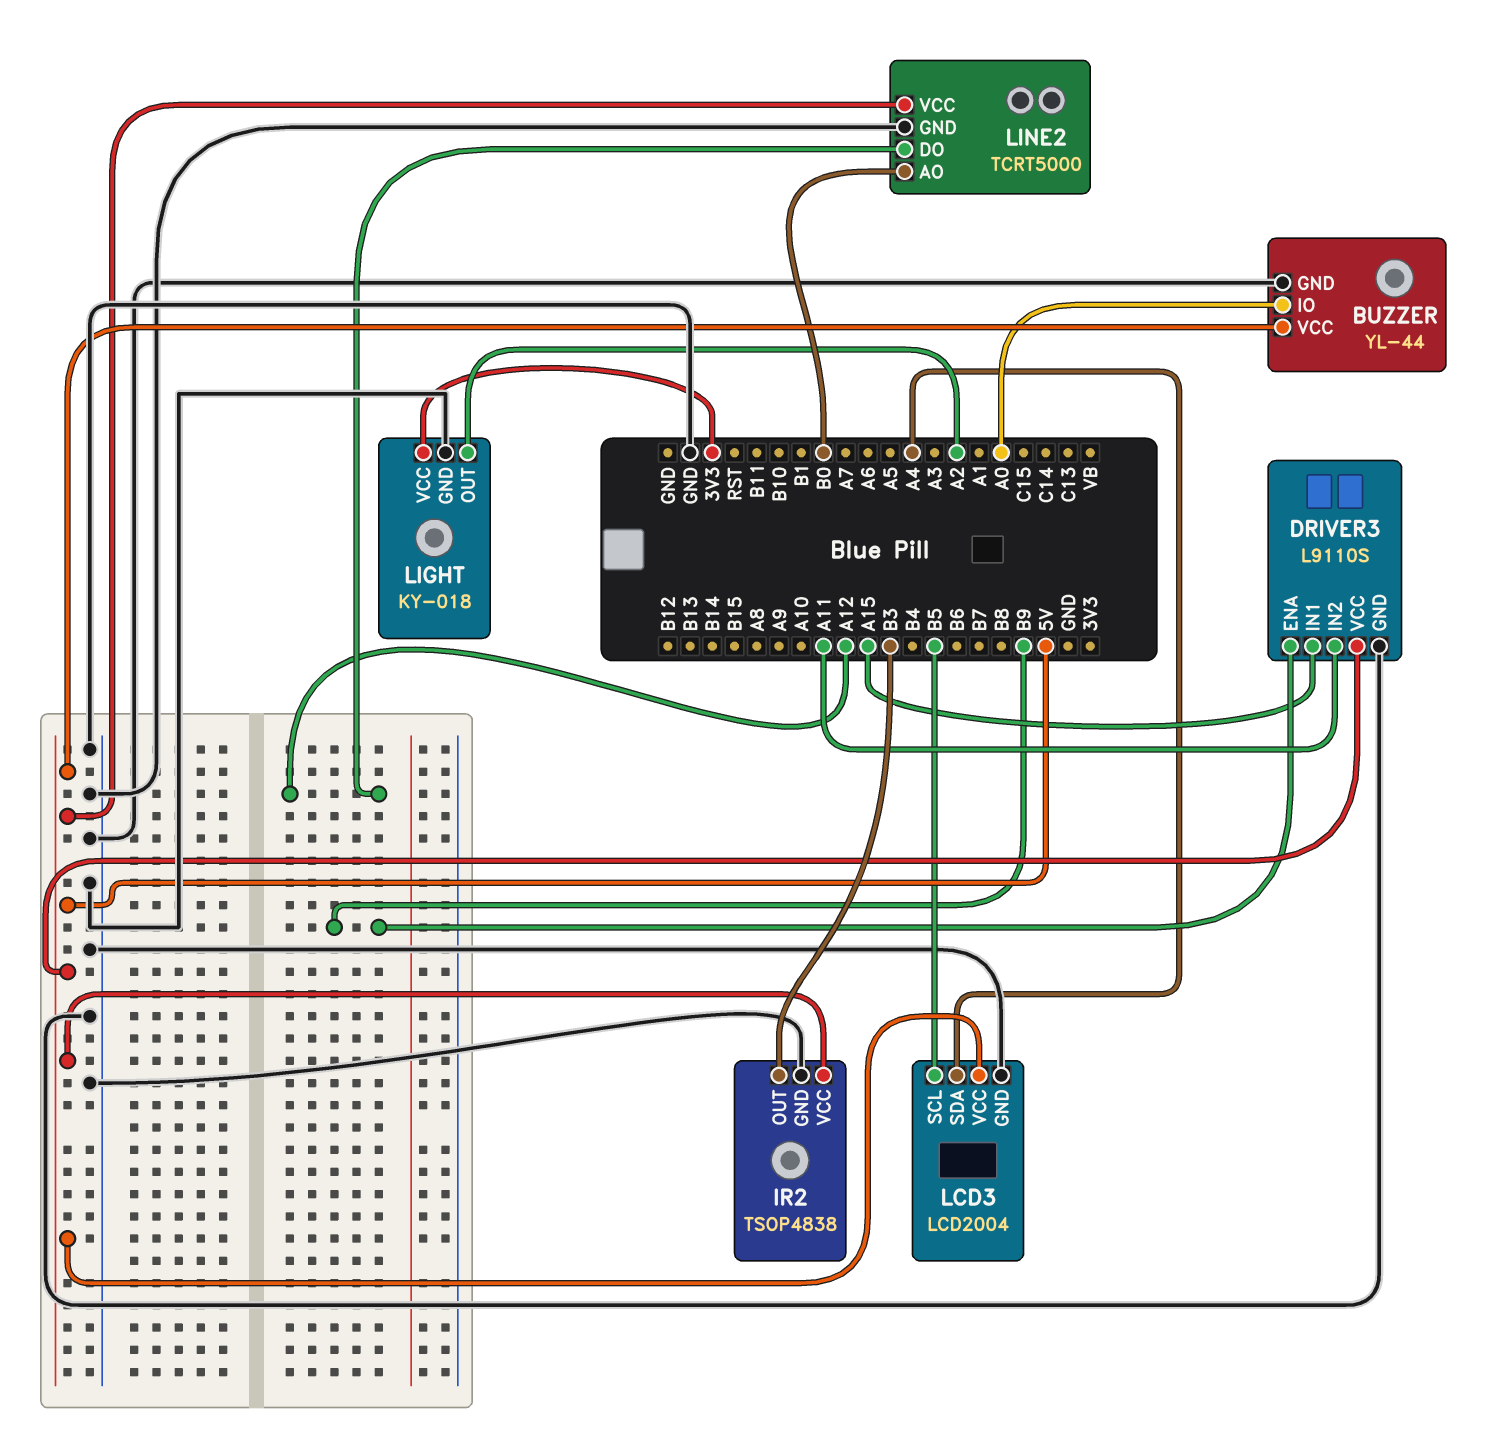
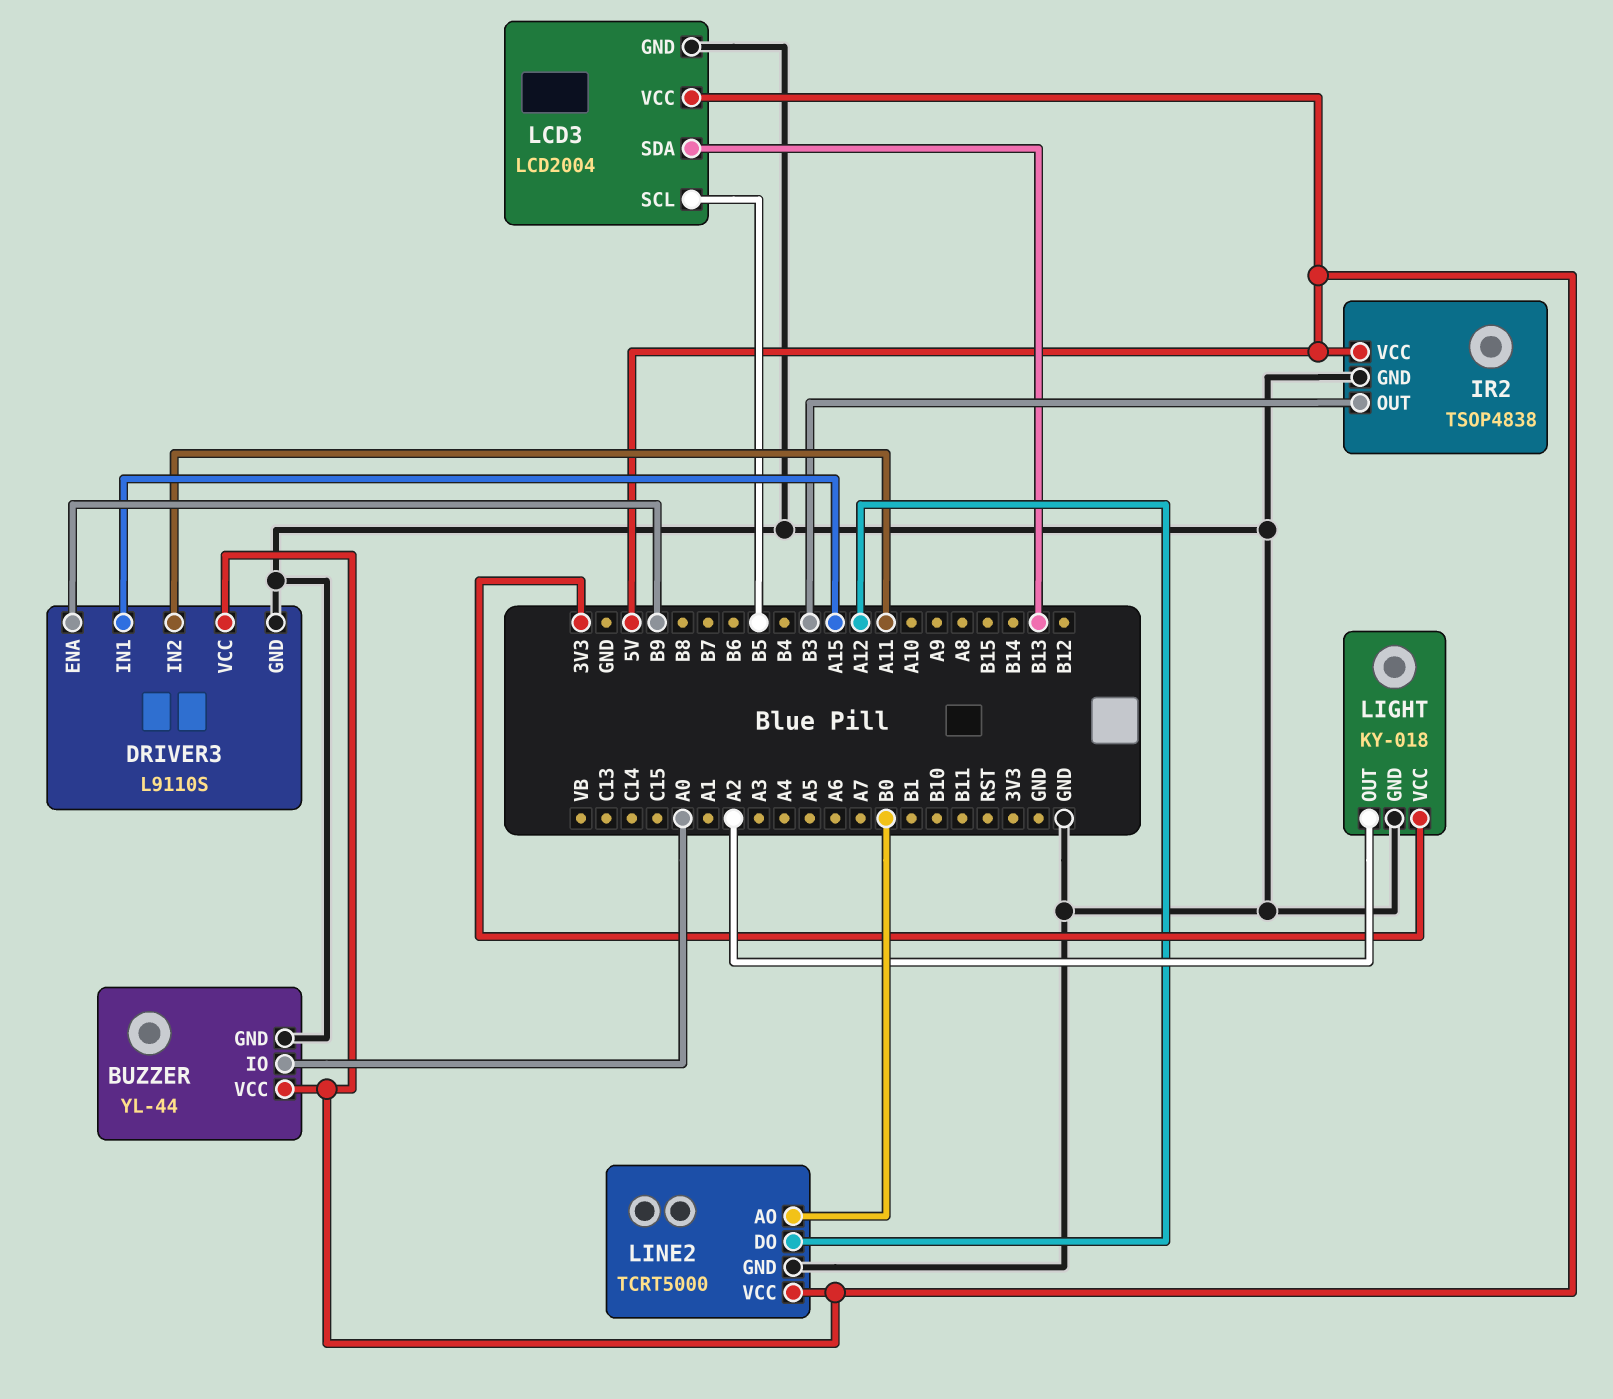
LCD3 pin SDA: A4 -> B13

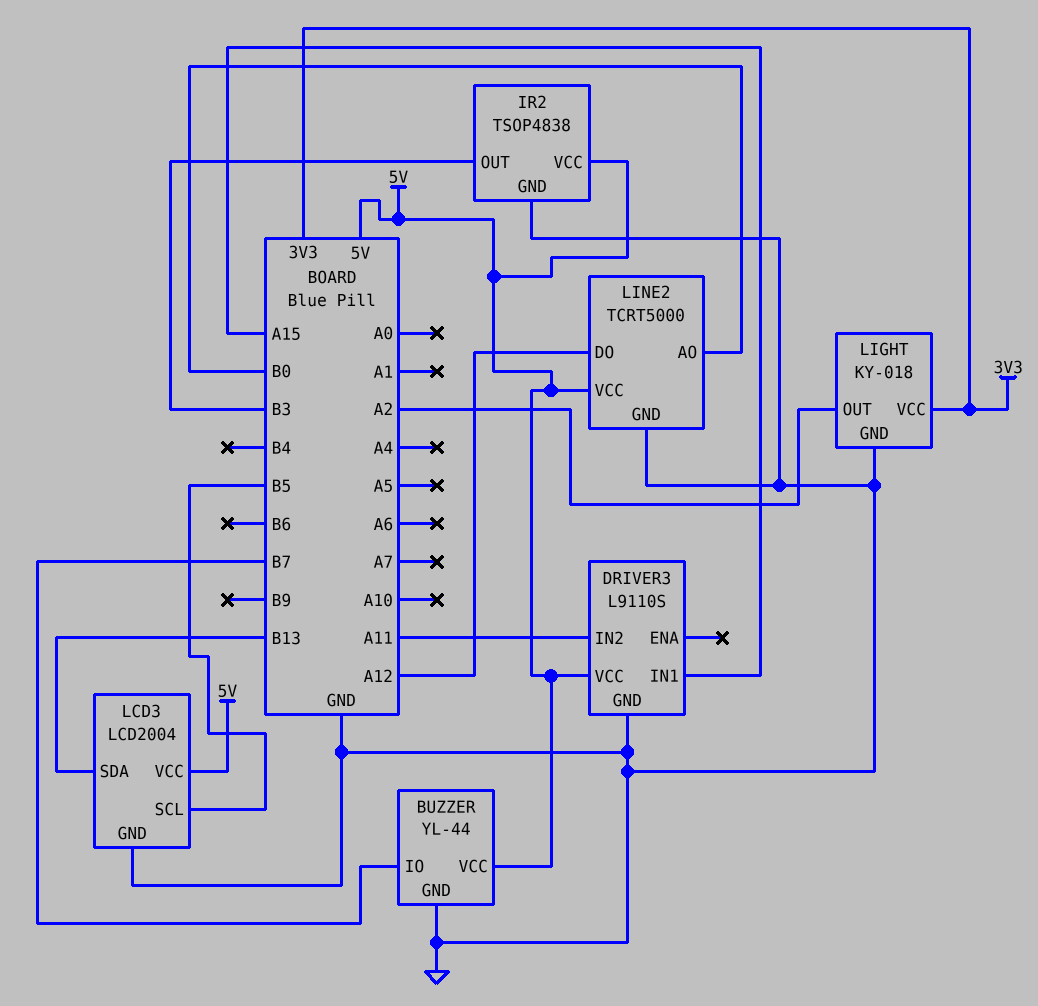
BUZZER pin IO: A0 -> B7
DRIVER3 pin ENA: B9 -> none

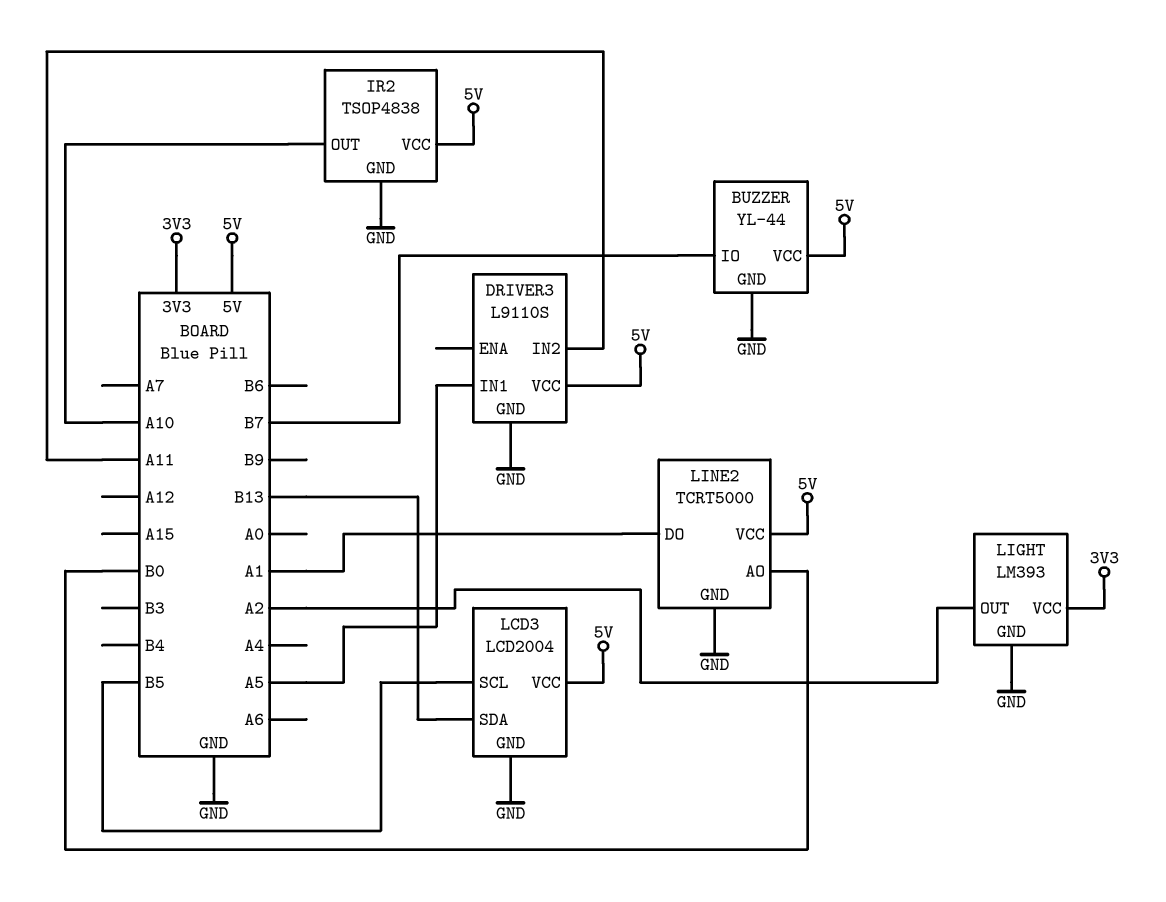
DRIVER3 pin IN1: A15 -> A5
IR2 pin OUT: B3 -> A10
LIGHT: KY-018 -> LM393
LINE2 pin DO: A12 -> A1

